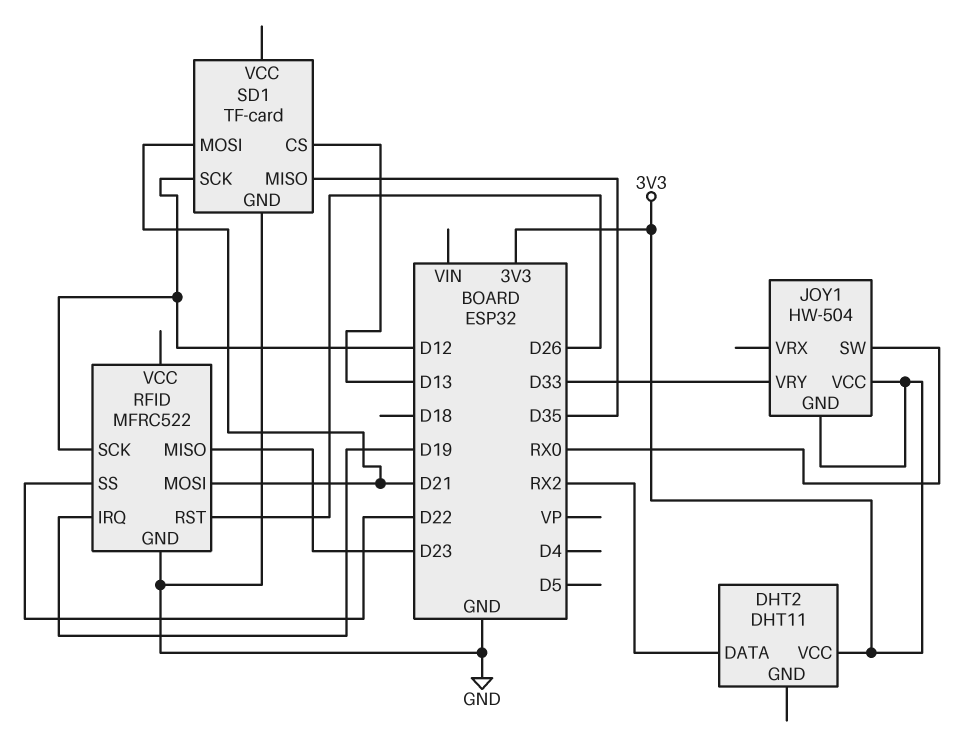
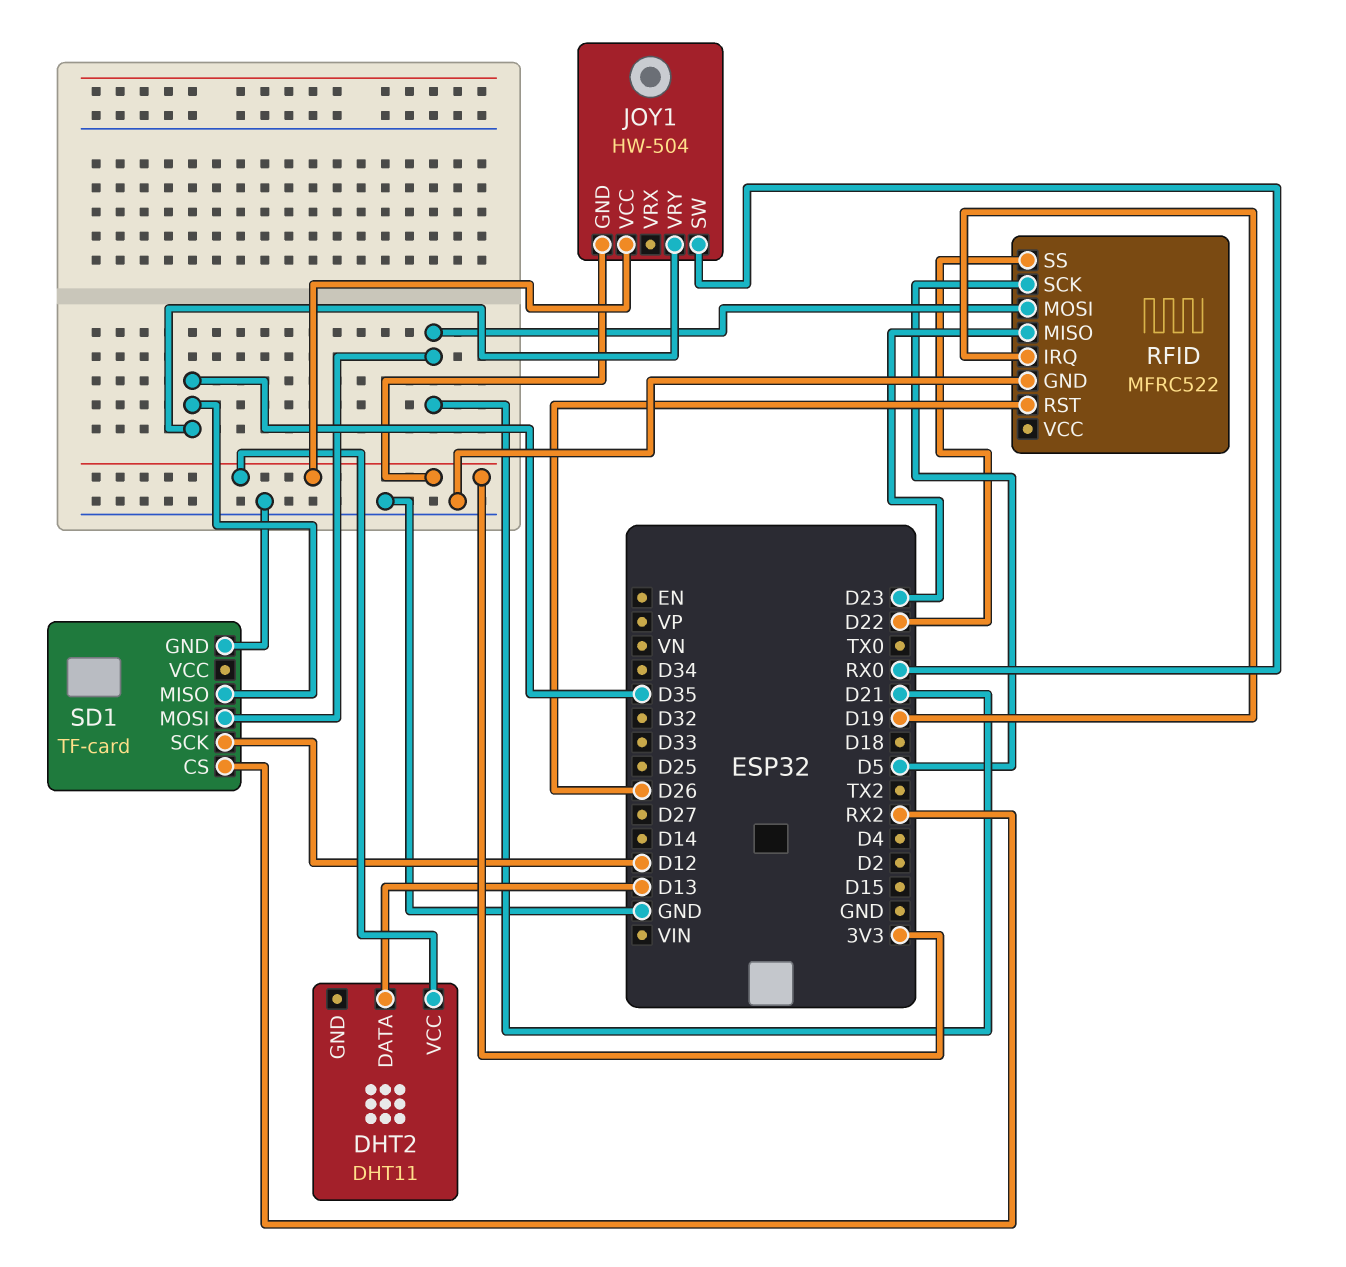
DHT2 pin DATA: RX2 -> D13
JOY1 pin VRY: D33 -> D35
RFID pin SCK: D12 -> D5
SD1 pin CS: D13 -> RX2

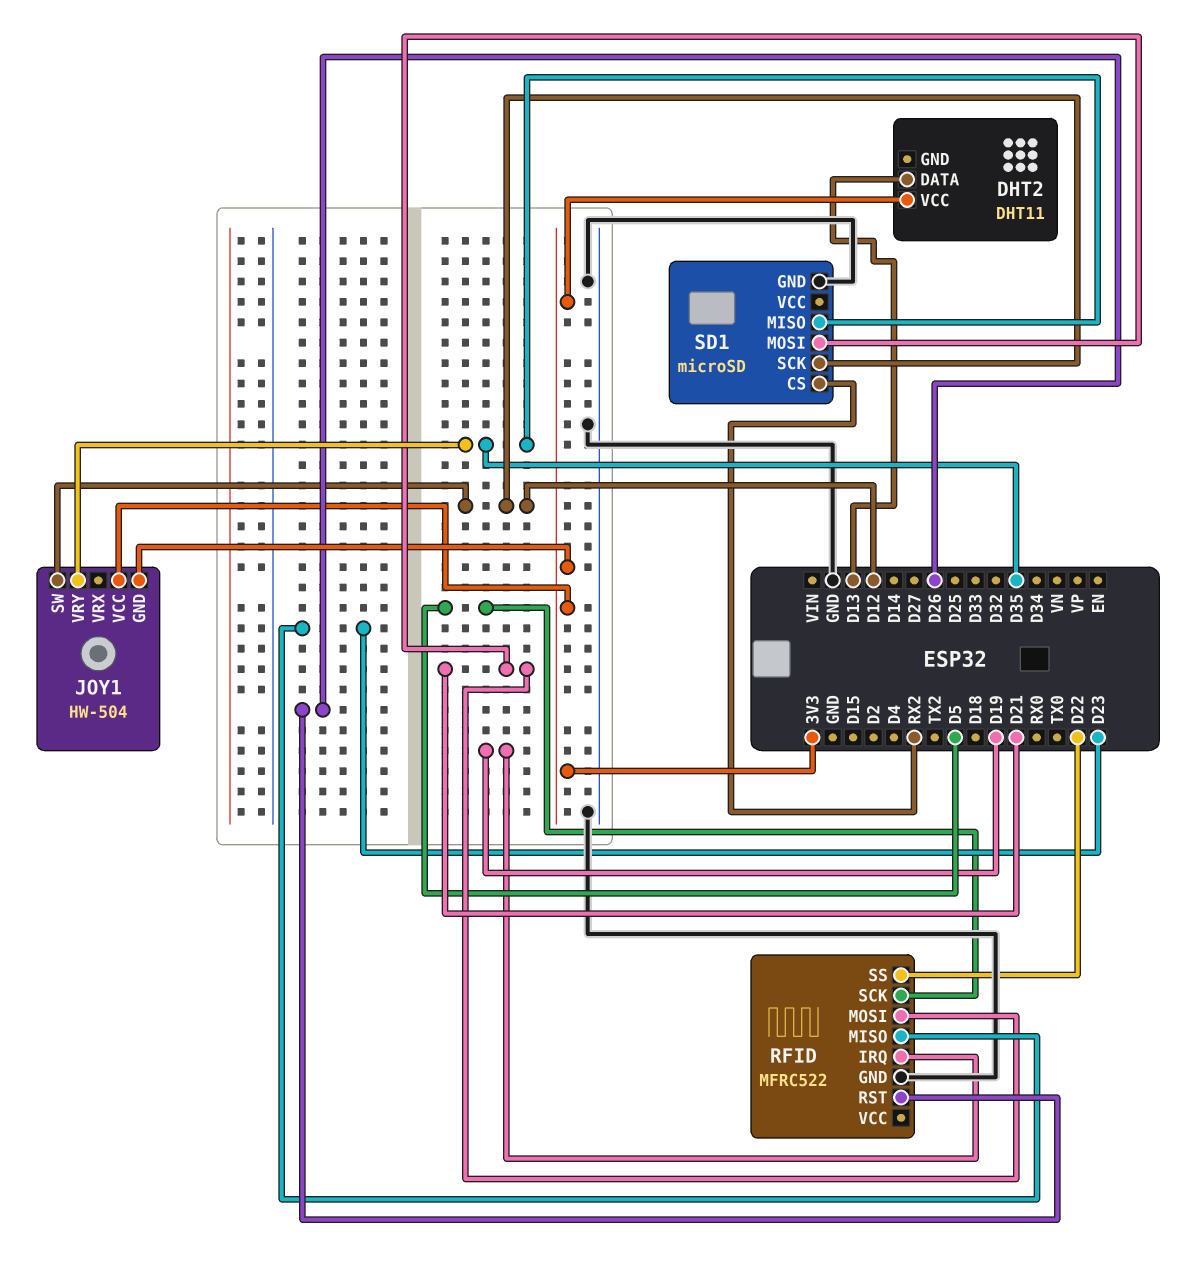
JOY1 pin SW: RX0 -> D12
SD1: TF-card -> microSD

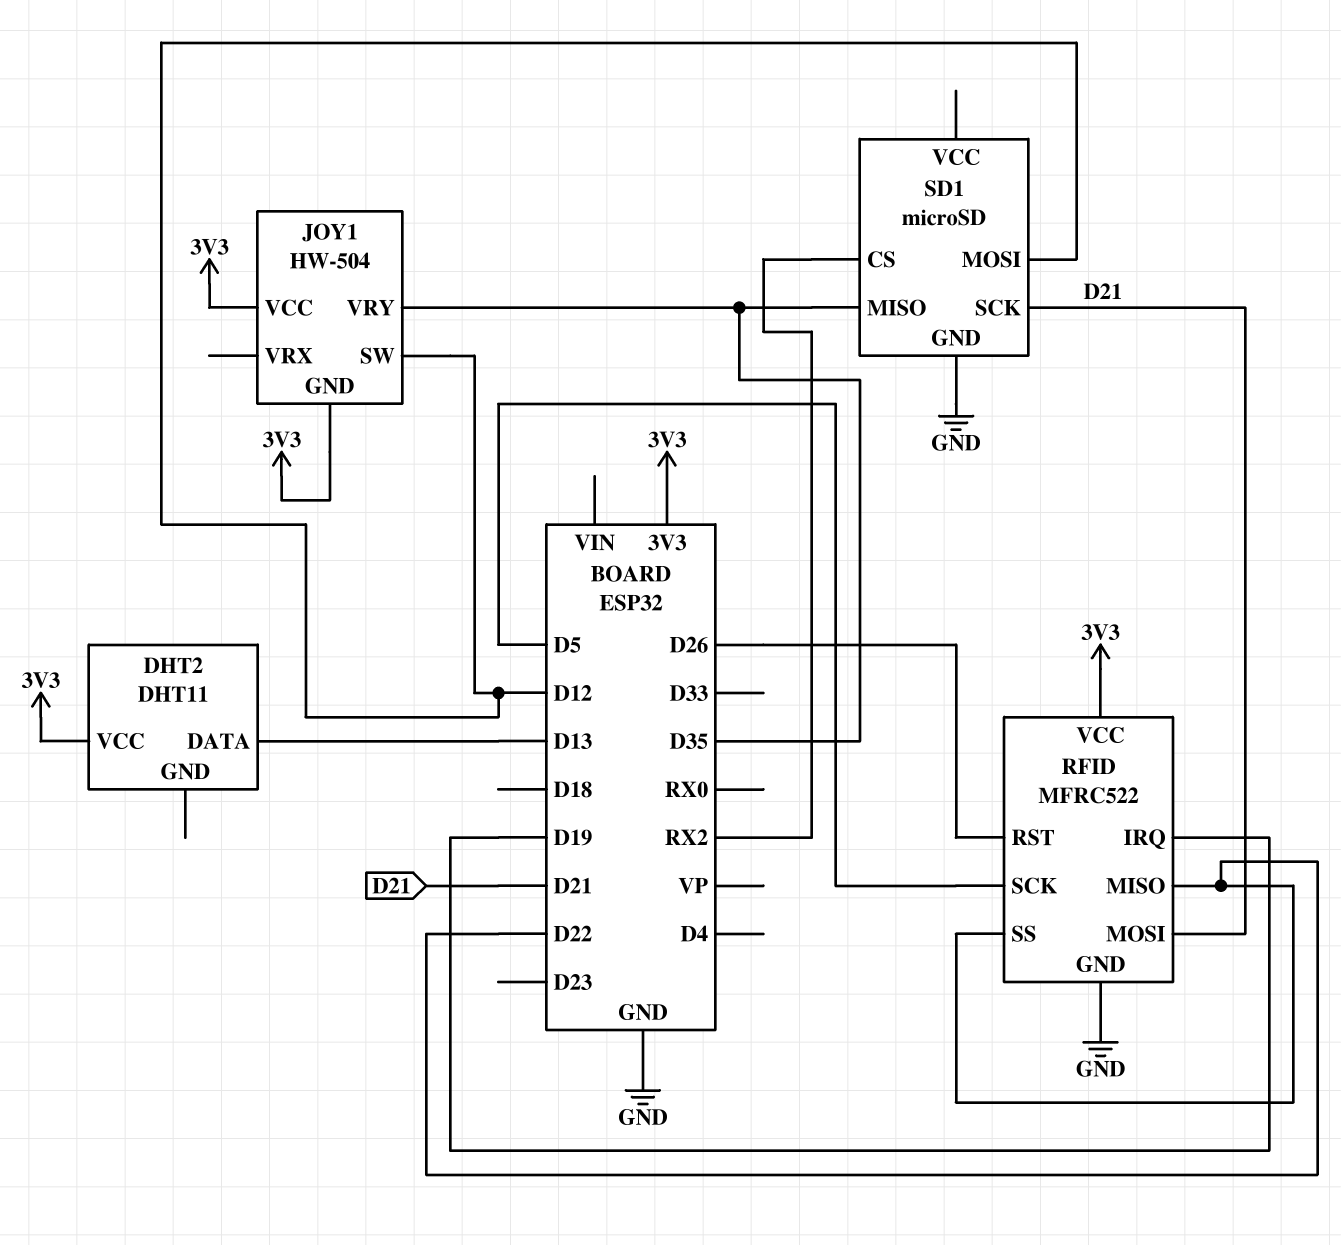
RFID pin MISO: D23 -> D22
RFID pin VCC: none -> 3V3
SD1 pin MOSI: D21 -> D12
SD1 pin SCK: D12 -> D21

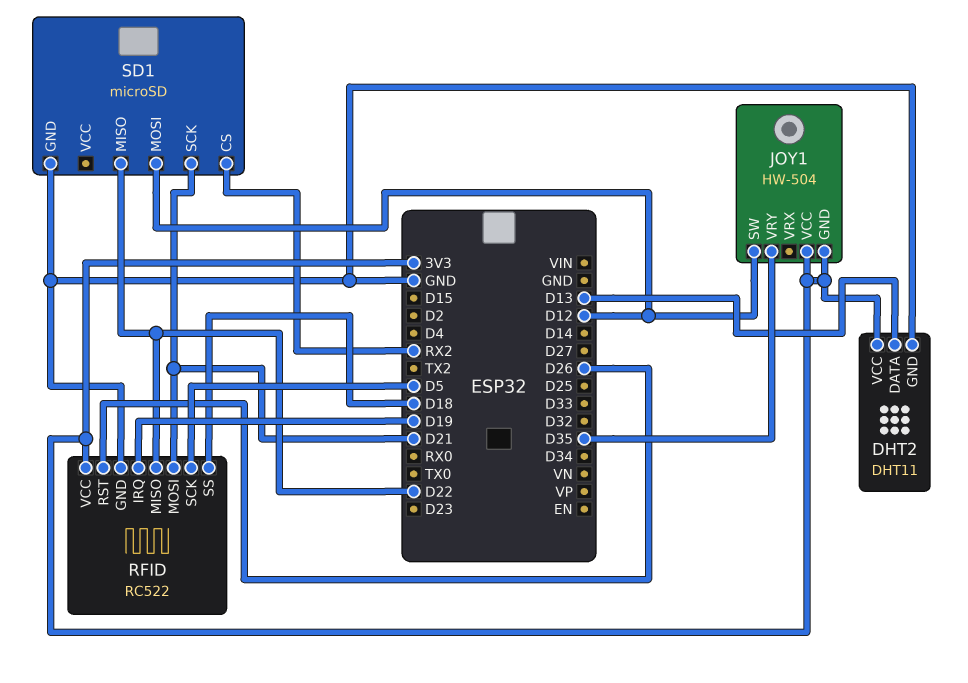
DHT2 pin GND: none -> GND
RFID: MFRC522 -> RC522
RFID pin SS: D22 -> D18
SD1 pin MISO: D35 -> D22

